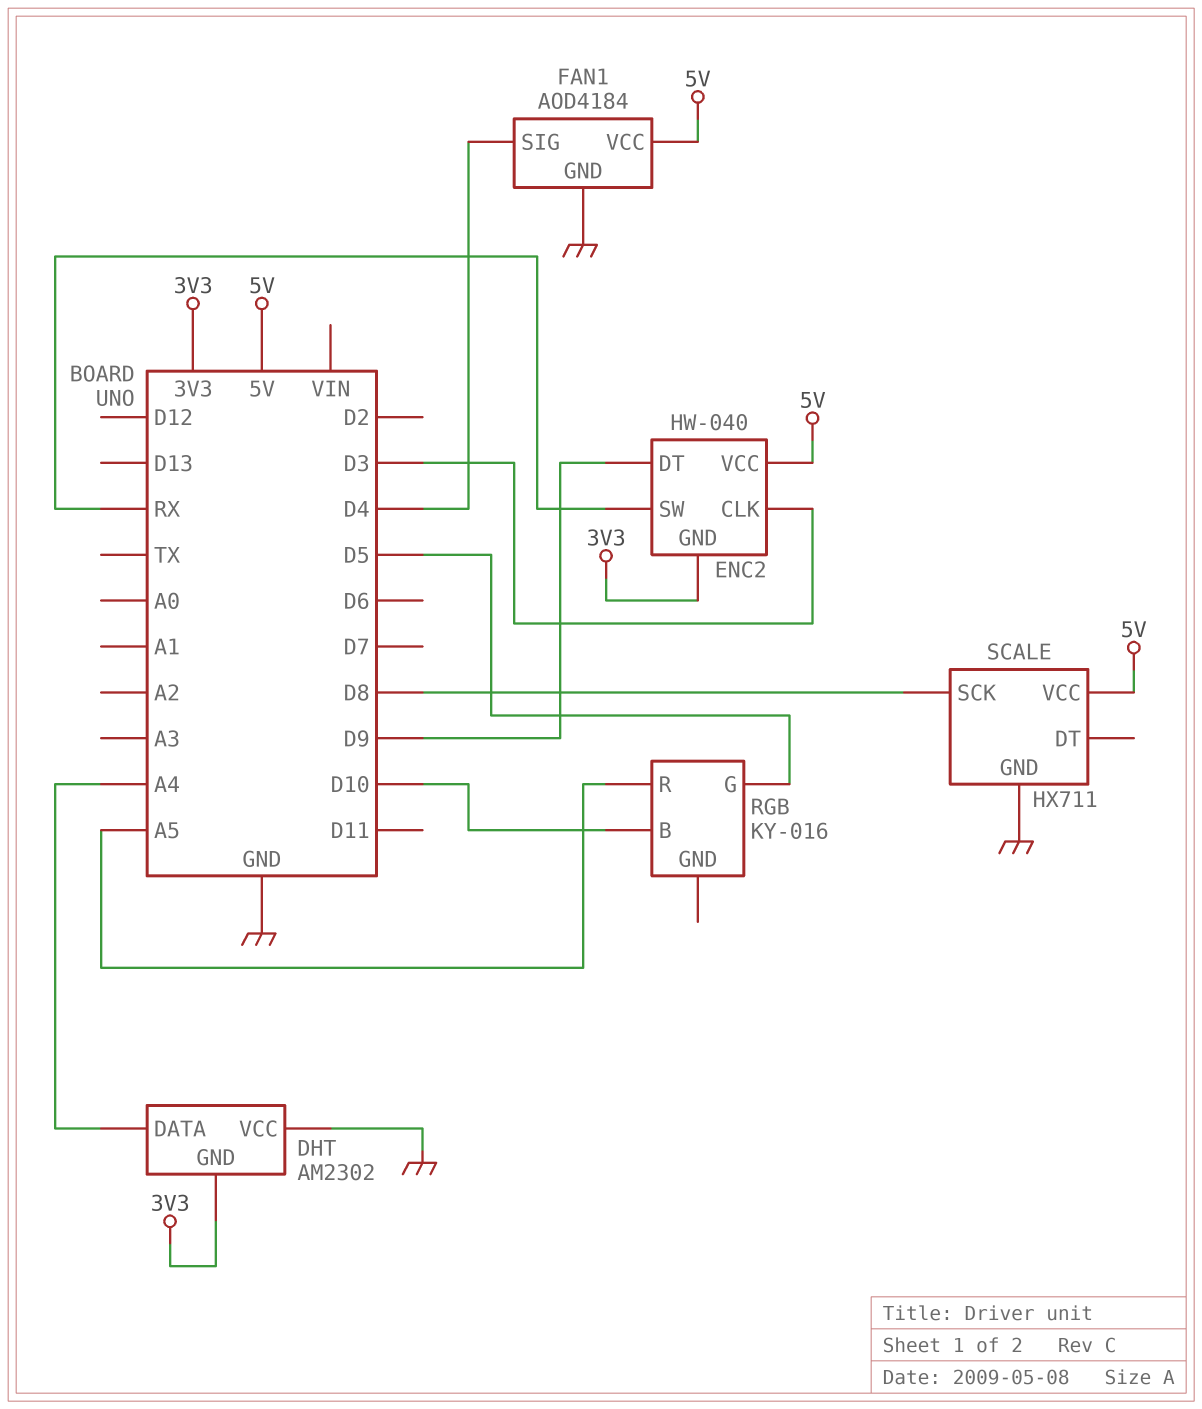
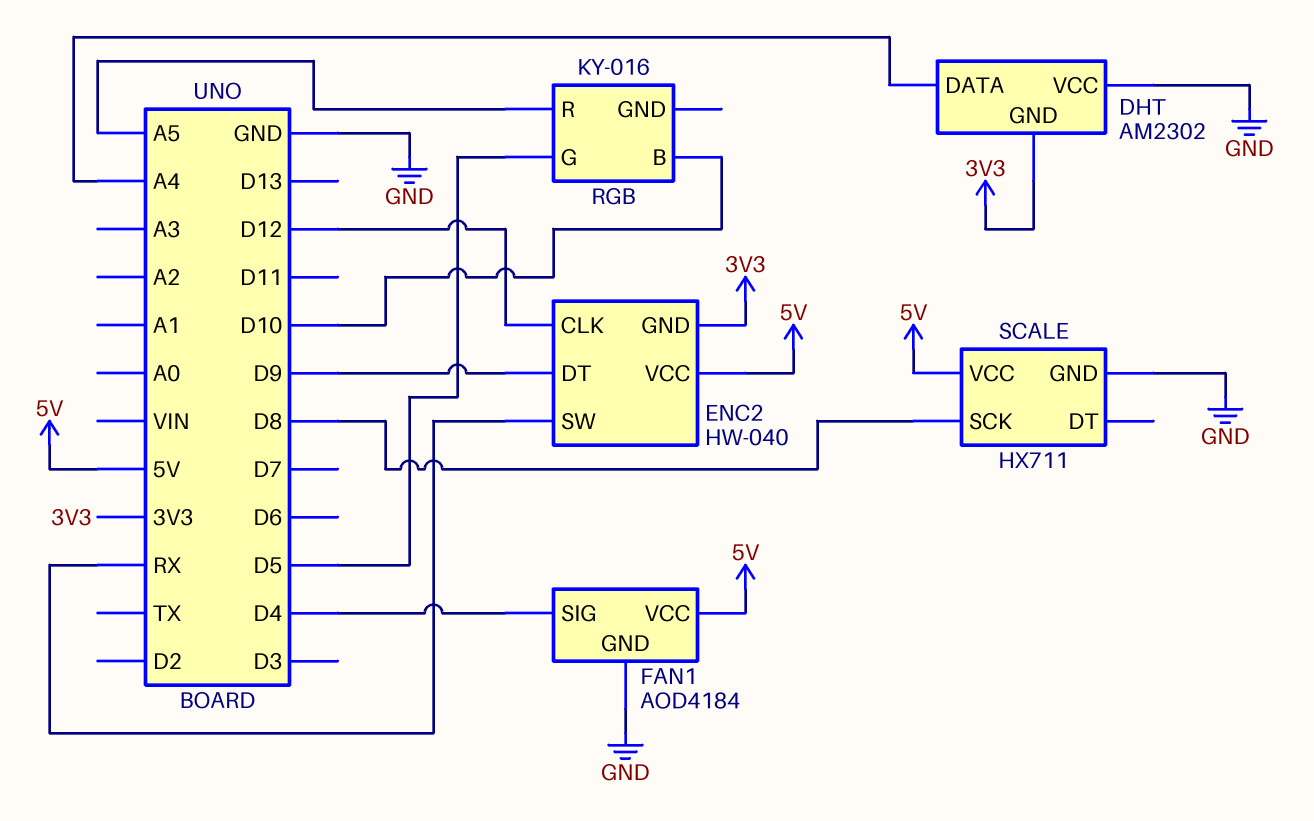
ENC2 pin CLK: D3 -> D12

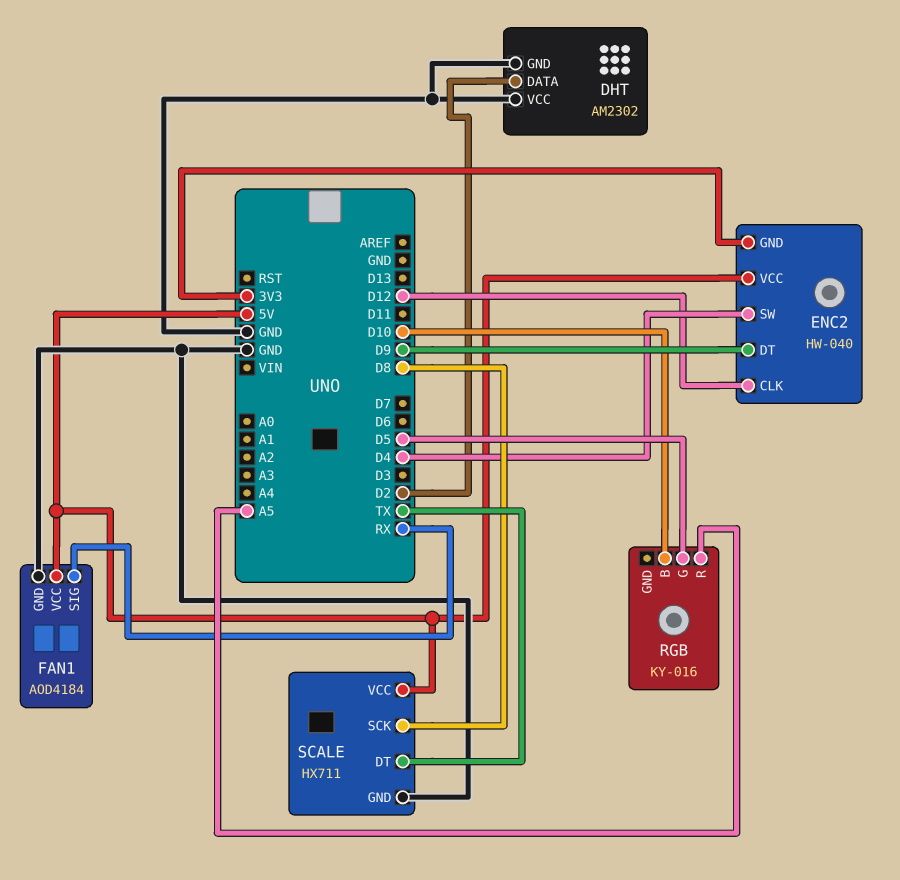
DHT pin DATA: A4 -> D2
DHT pin GND: 3V3 -> GND
ENC2 pin SW: RX -> D4
FAN1 pin SIG: D4 -> RX
SCALE pin DT: none -> TX

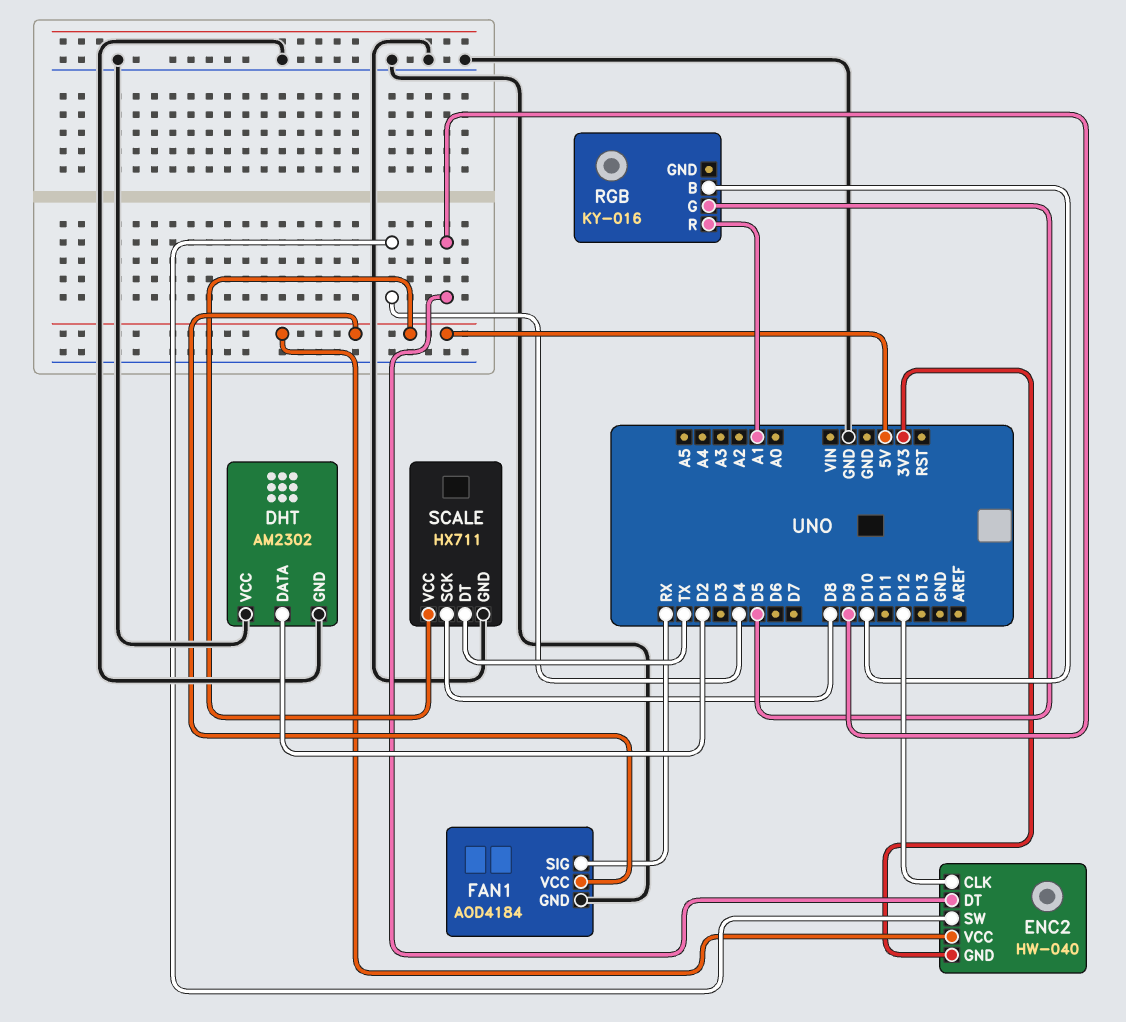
RGB pin R: A5 -> A1

